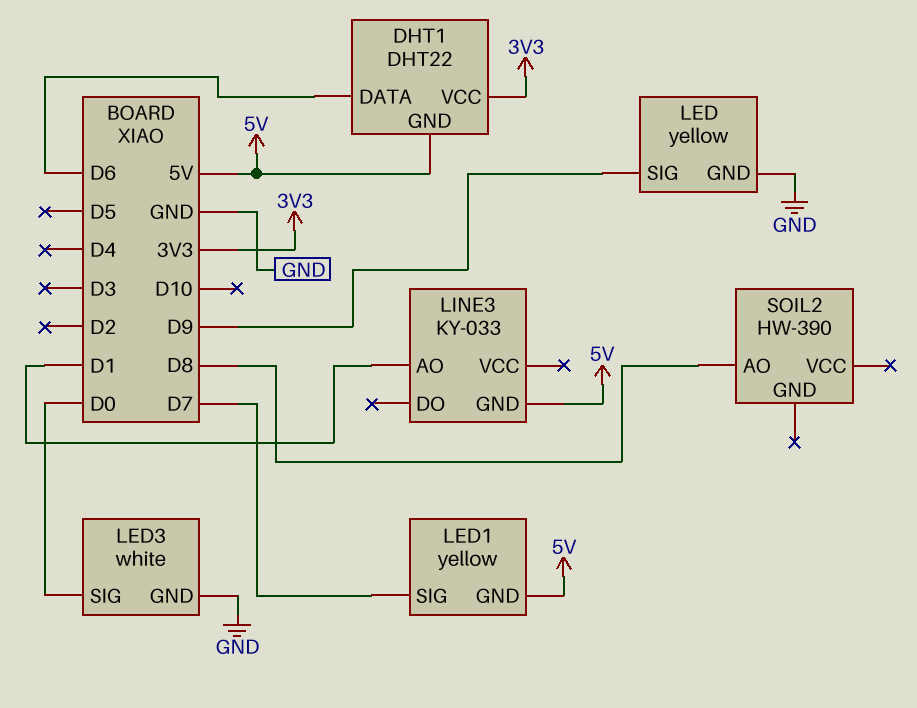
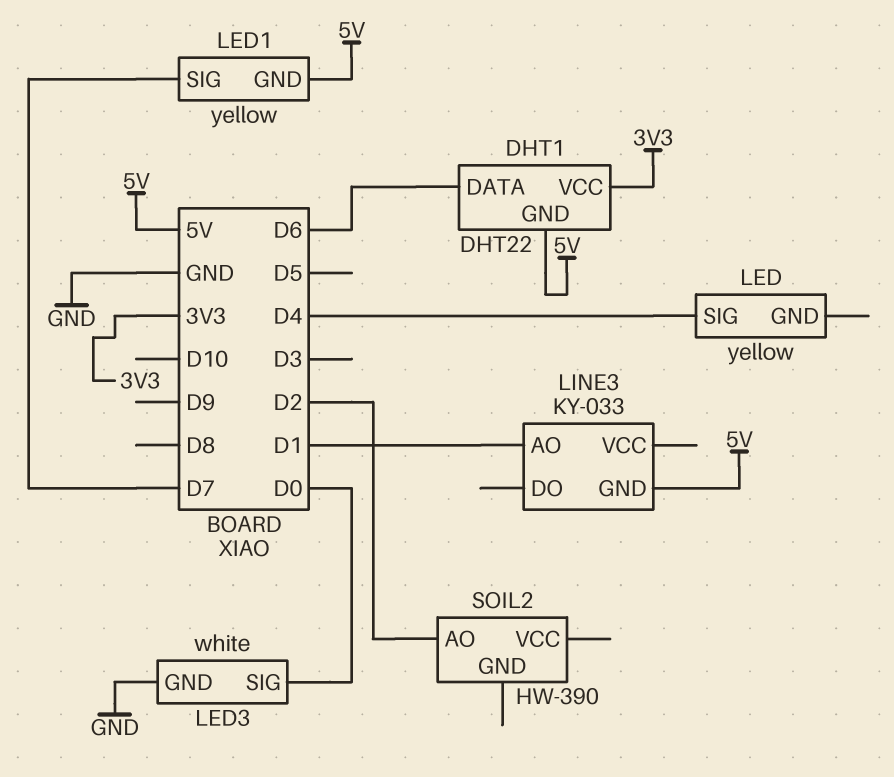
LED pin GND: GND -> none
LED pin SIG: D9 -> D4
SOIL2 pin AO: D8 -> D2

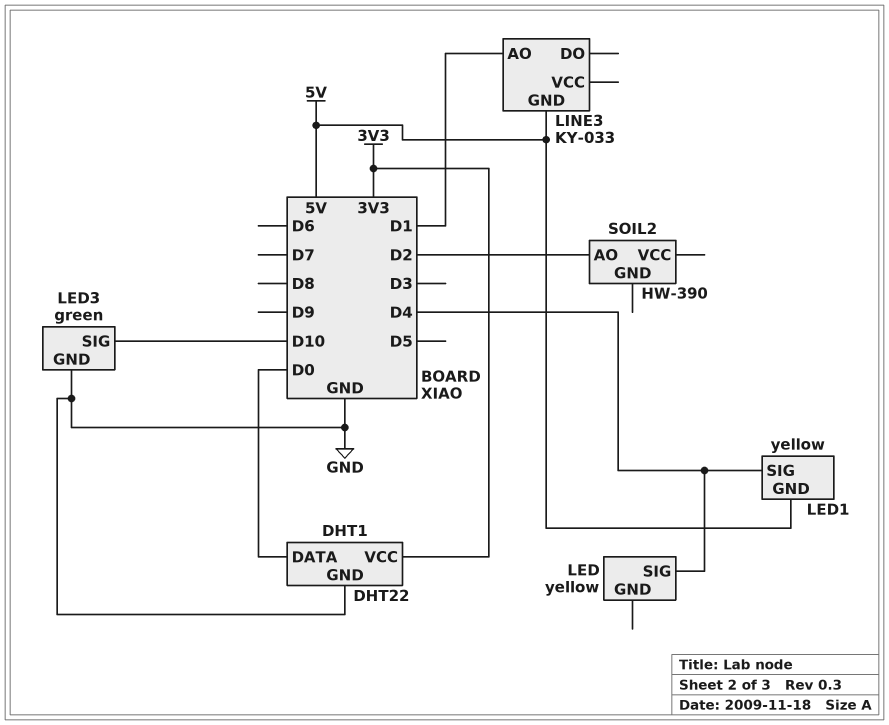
DHT1 pin DATA: D6 -> D0
DHT1 pin GND: 5V -> GND
LED1 pin SIG: D7 -> D4
LED3: white -> green
LED3 pin SIG: D0 -> D10

